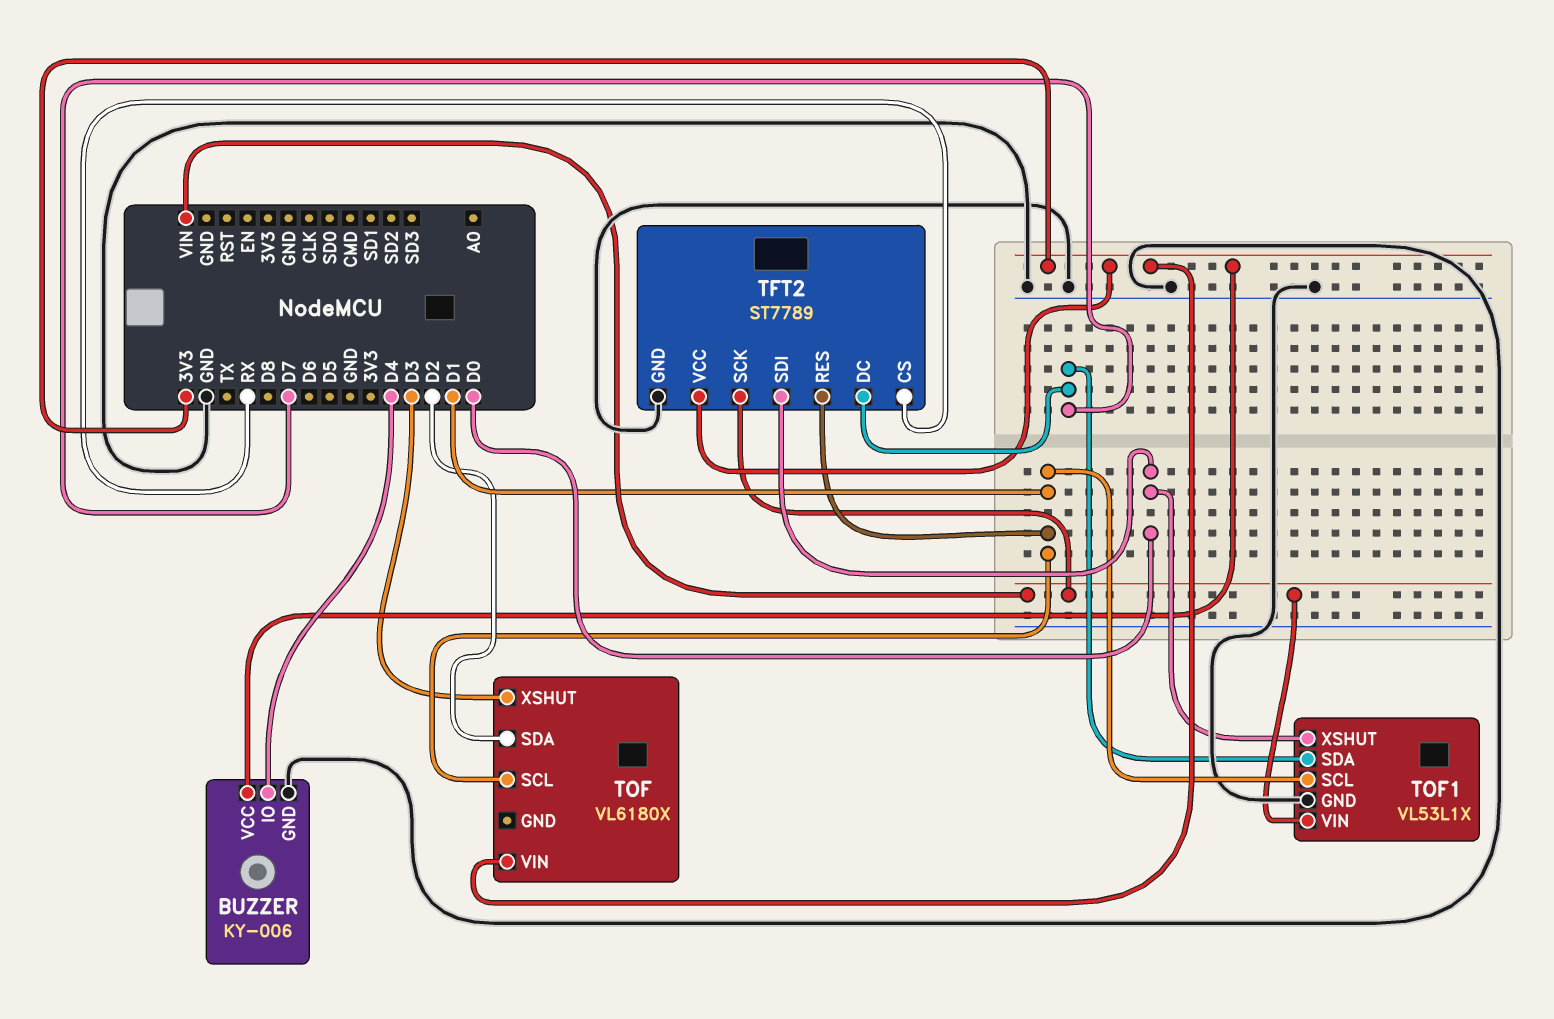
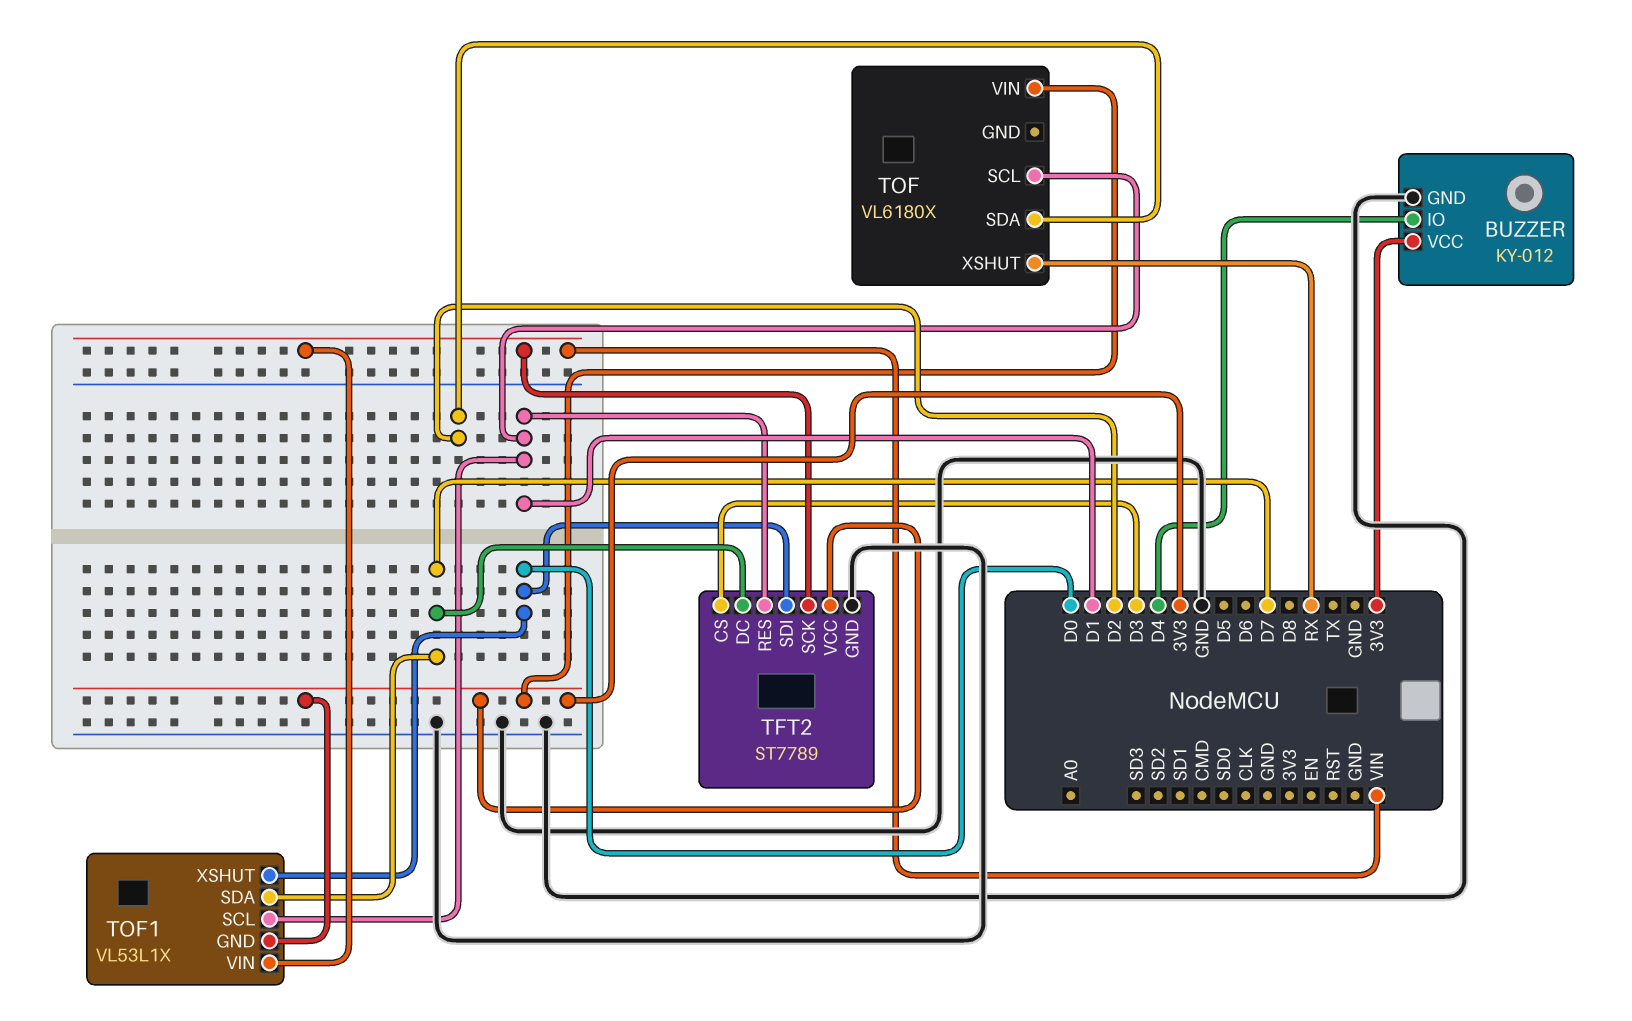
BUZZER: KY-006 -> KY-012
TFT2 pin CS: RX -> D3
TOF pin XSHUT: D3 -> RX
TOF1 pin GND: GND -> 3V3

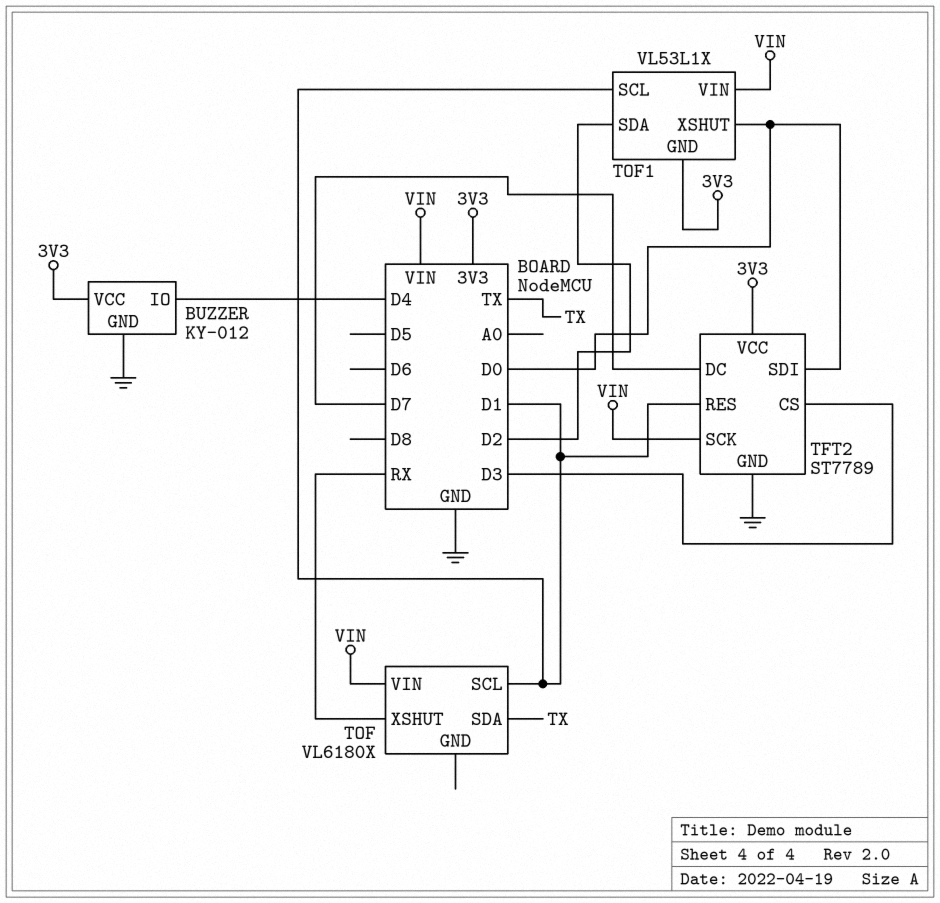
TOF pin SDA: D2 -> TX
TOF pin VIN: 3V3 -> VIN
TOF1 pin SDA: D7 -> D2

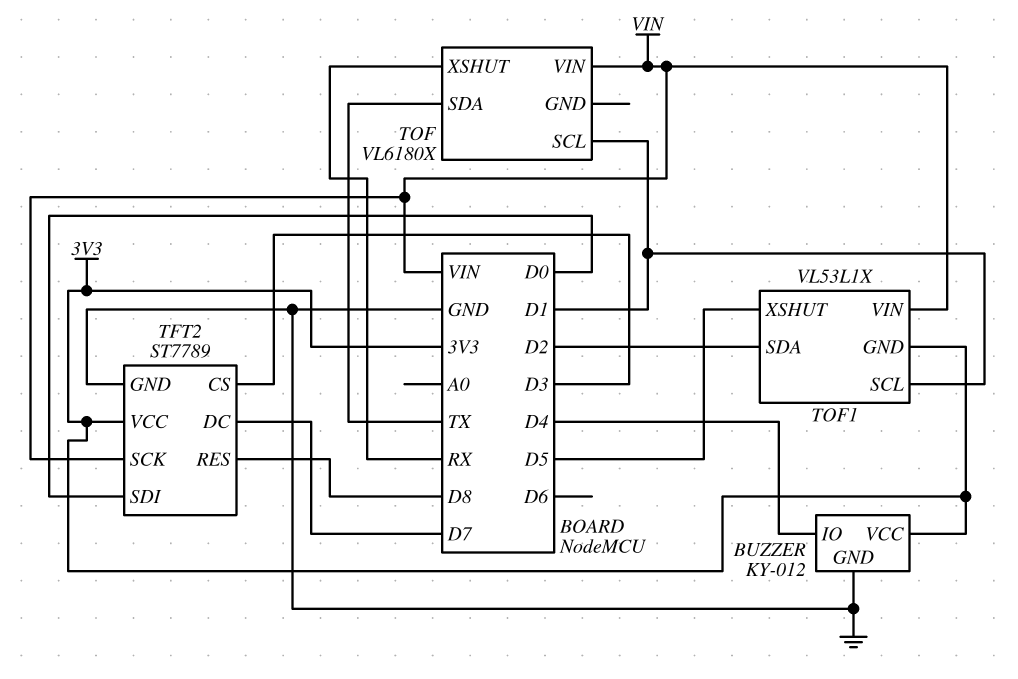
TFT2 pin RES: D1 -> D8
TOF1 pin XSHUT: D0 -> D5

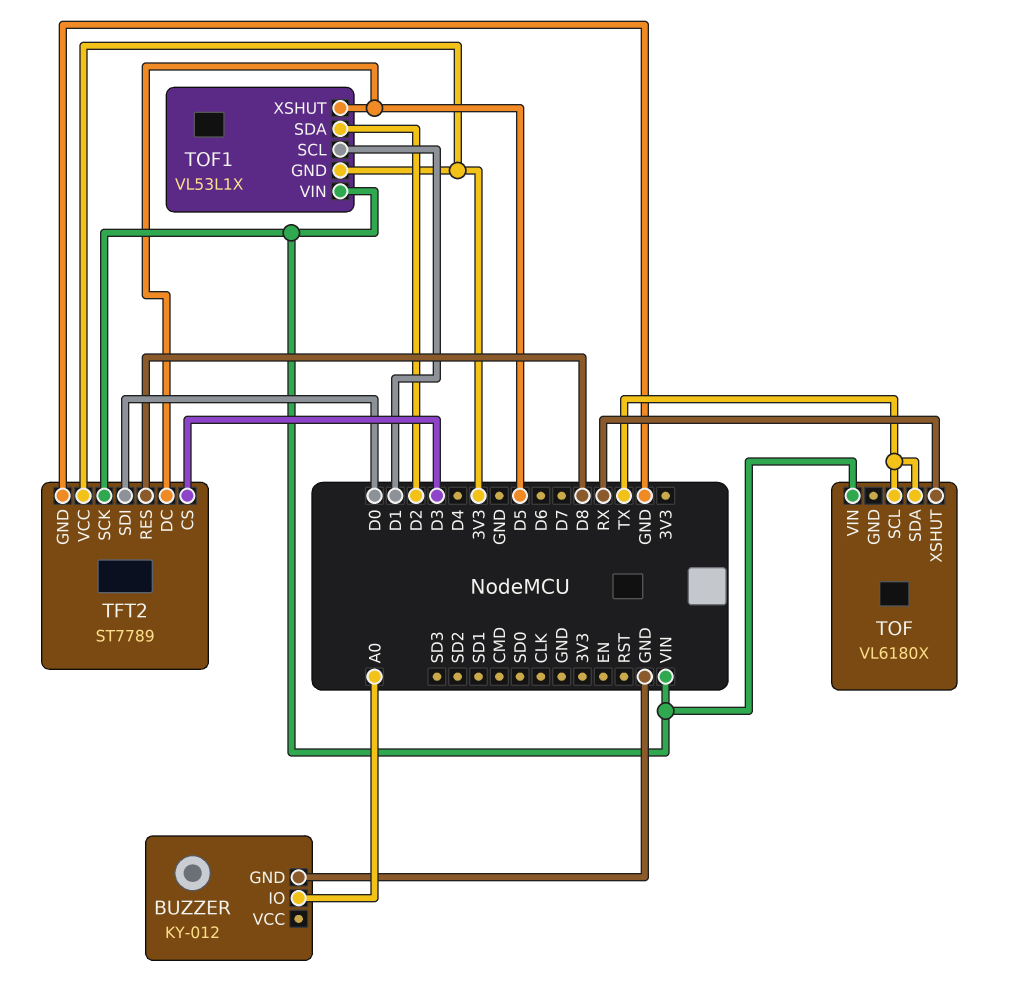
BUZZER pin IO: D4 -> A0
BUZZER pin VCC: 3V3 -> none
TFT2 pin DC: D7 -> D5
TOF pin SCL: D1 -> TX

